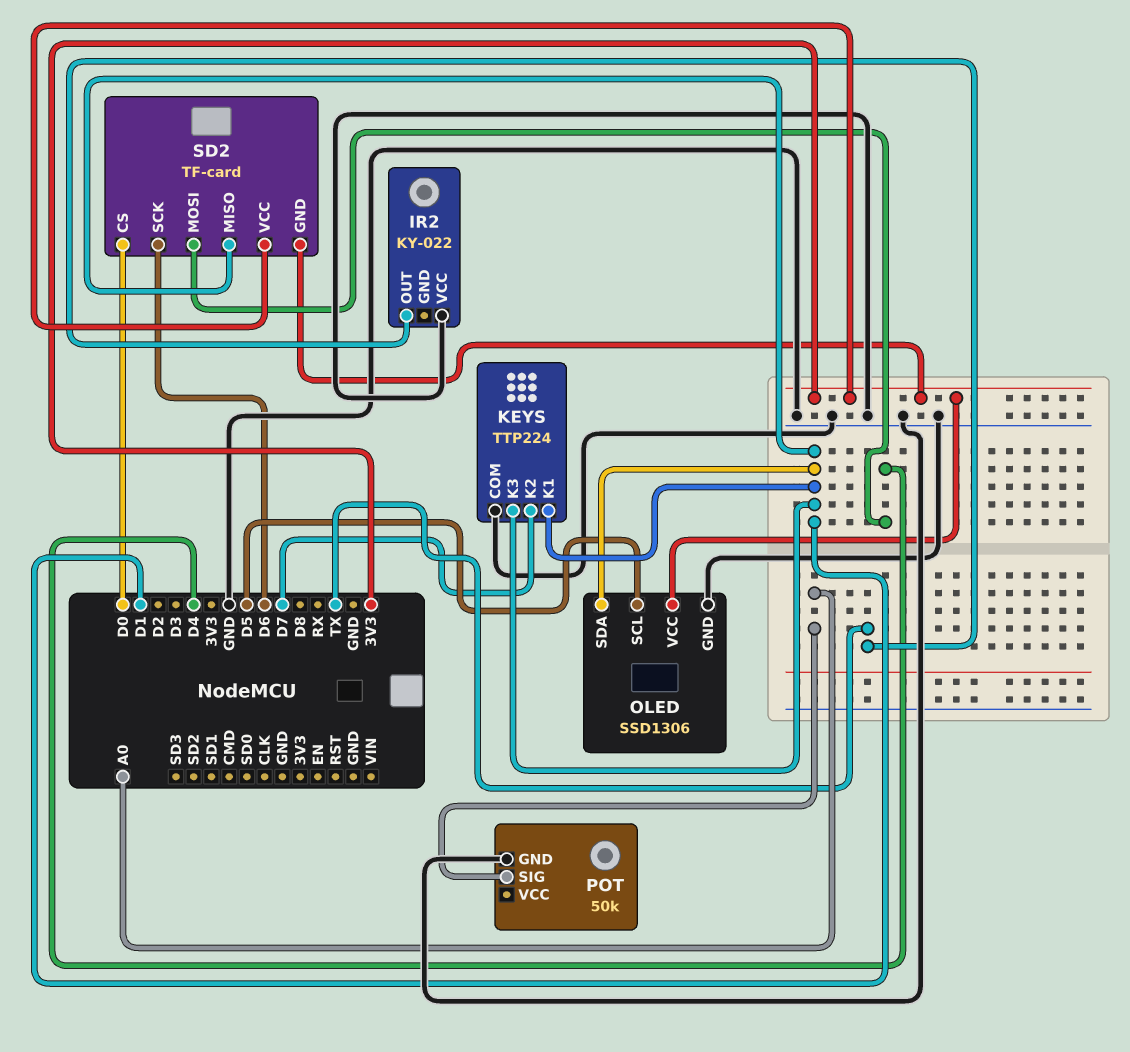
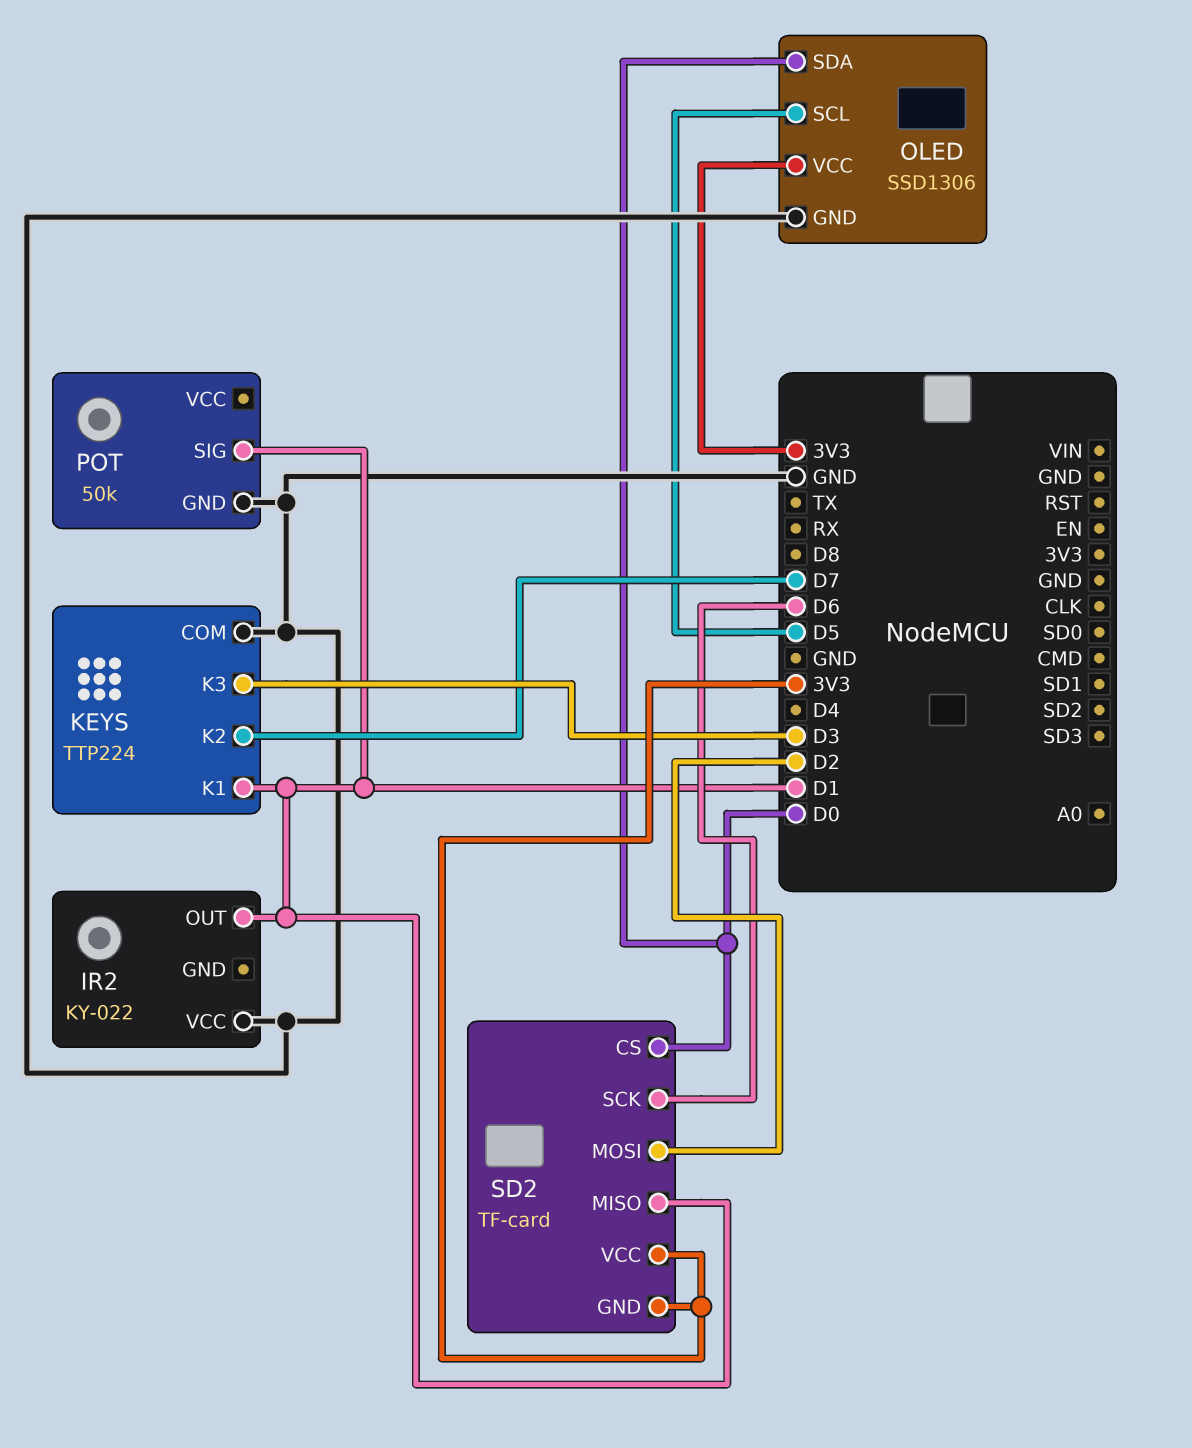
IR2 pin OUT: TX -> D1
KEYS pin K3: D1 -> D3
OLED pin SDA: D1 -> D0
POT pin SIG: A0 -> D1
SD2 pin MOSI: D4 -> D2

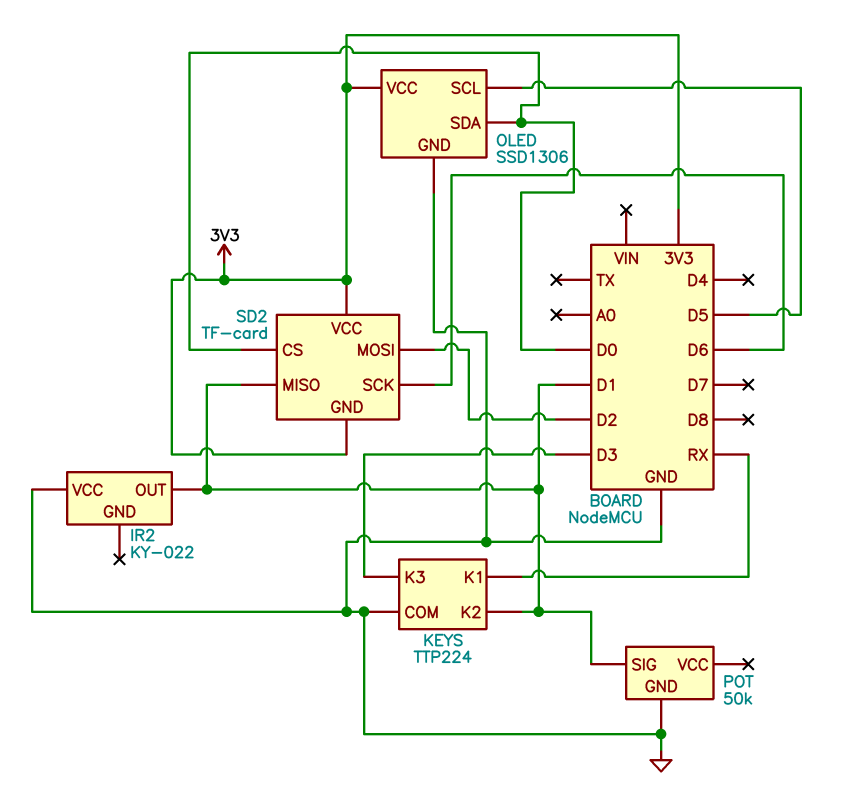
KEYS pin K1: D1 -> RX
KEYS pin K2: D7 -> D1

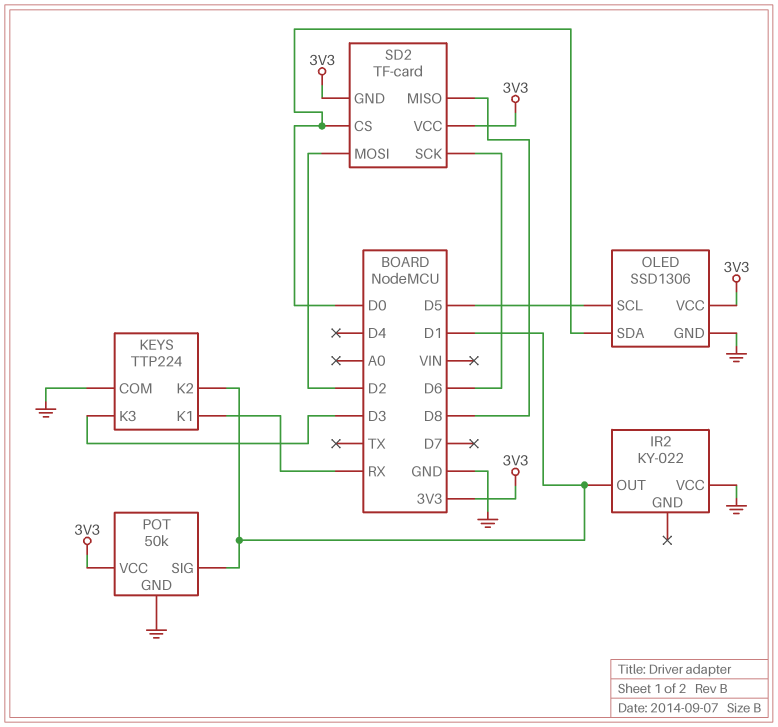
POT pin VCC: none -> 3V3
SD2 pin MISO: D1 -> D8

